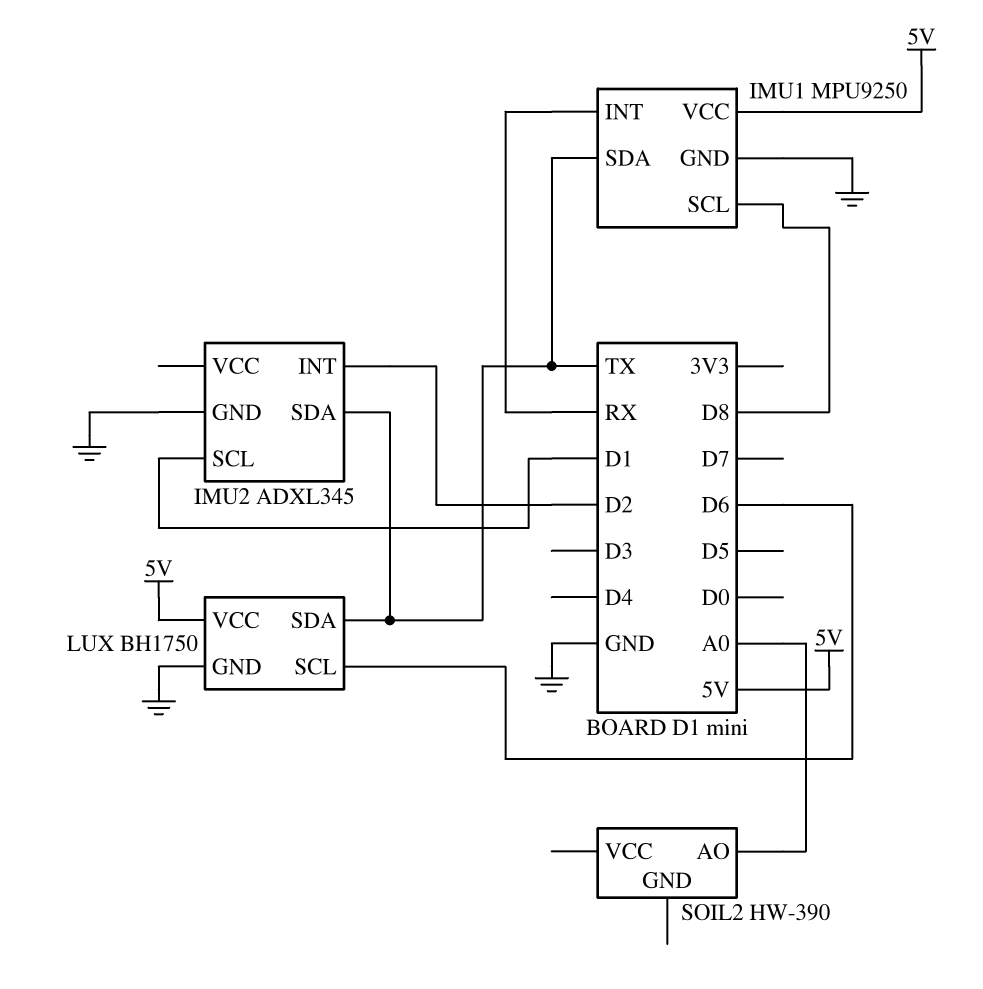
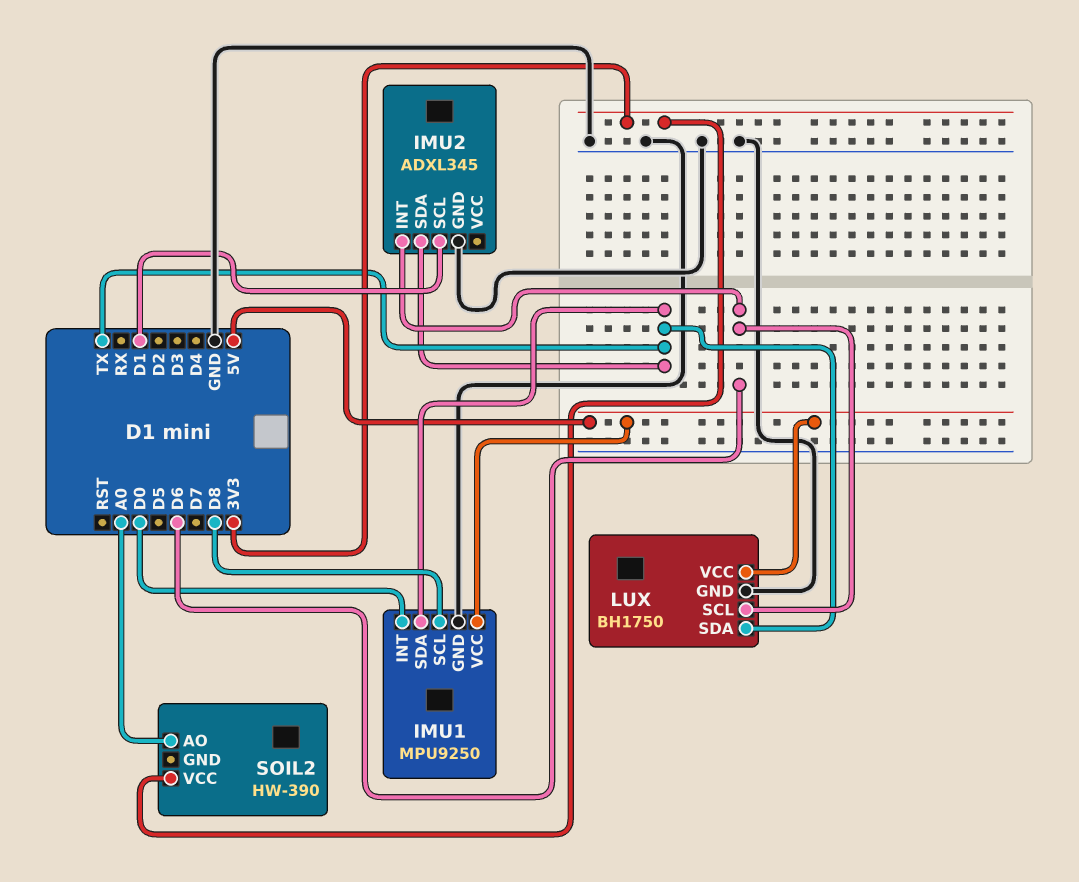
IMU1 pin INT: RX -> D0
IMU2 pin INT: D2 -> D6
SOIL2 pin VCC: none -> 3V3

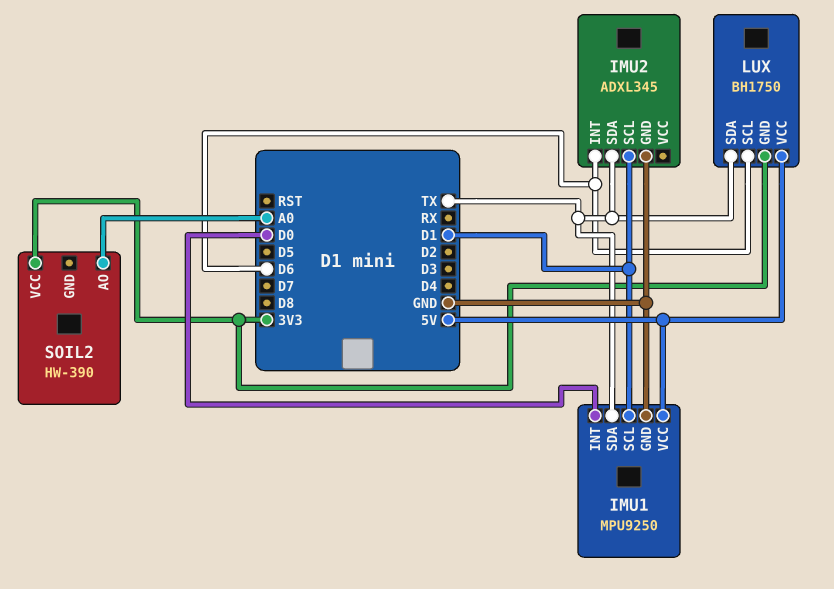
IMU1 pin SCL: D8 -> D1
LUX pin GND: GND -> 3V3

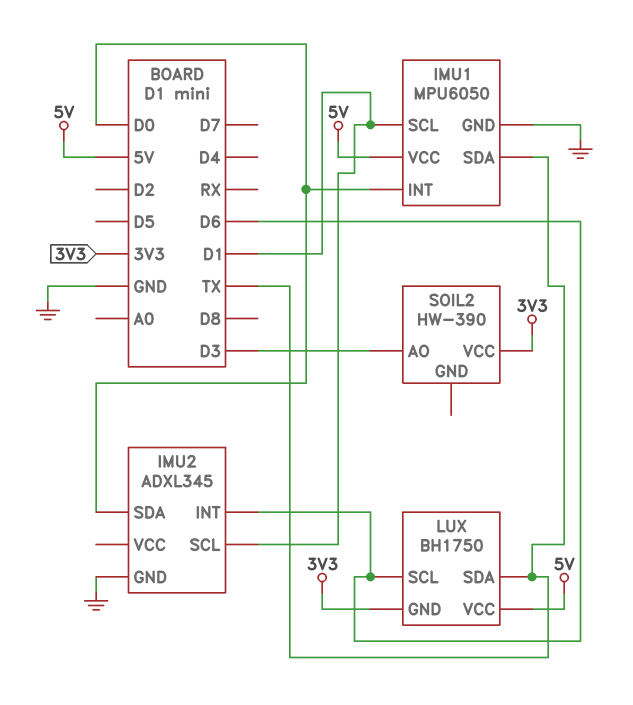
IMU1: MPU9250 -> MPU6050
IMU2 pin SDA: TX -> D0
SOIL2 pin AO: A0 -> D3

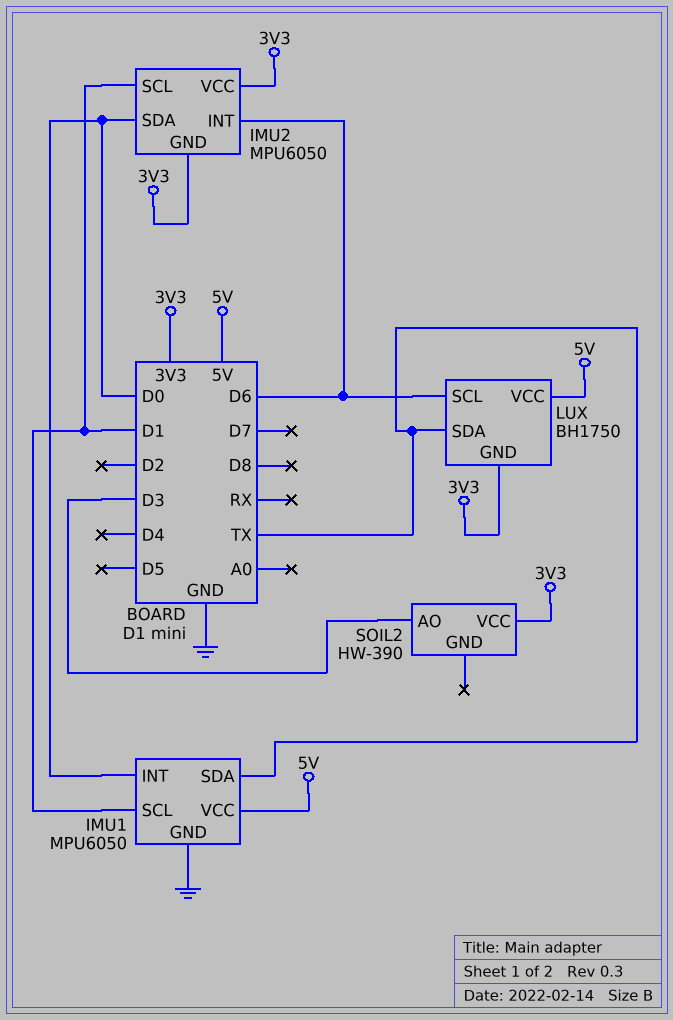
IMU2: ADXL345 -> MPU6050
IMU2 pin GND: GND -> 3V3
IMU2 pin VCC: none -> 3V3

